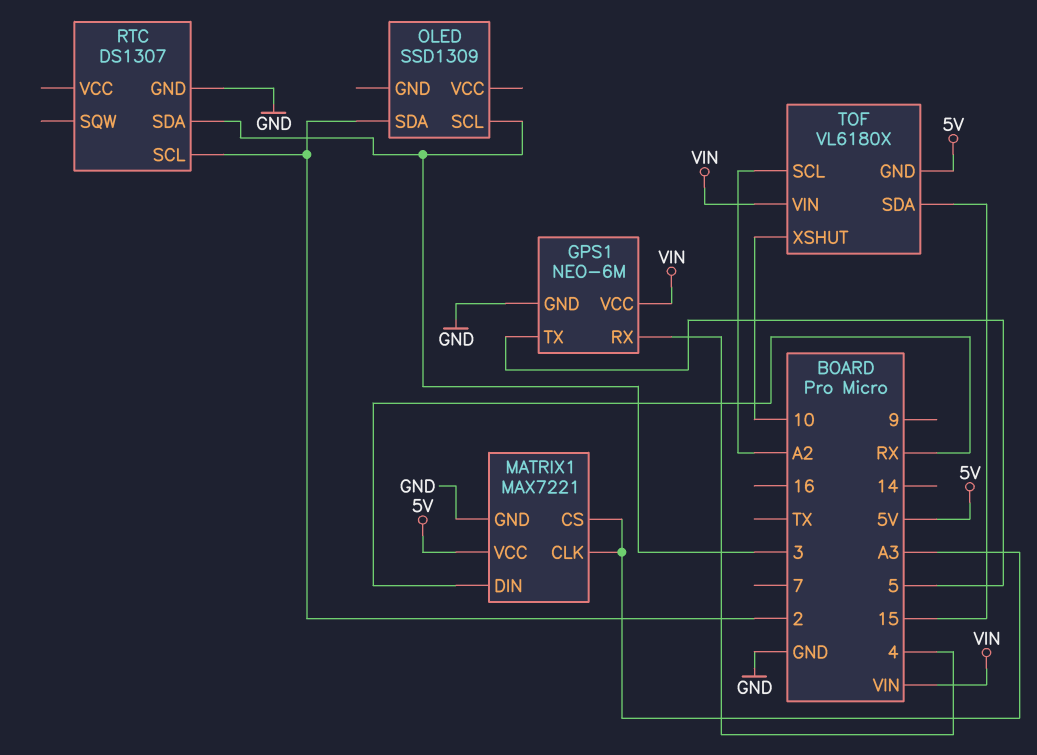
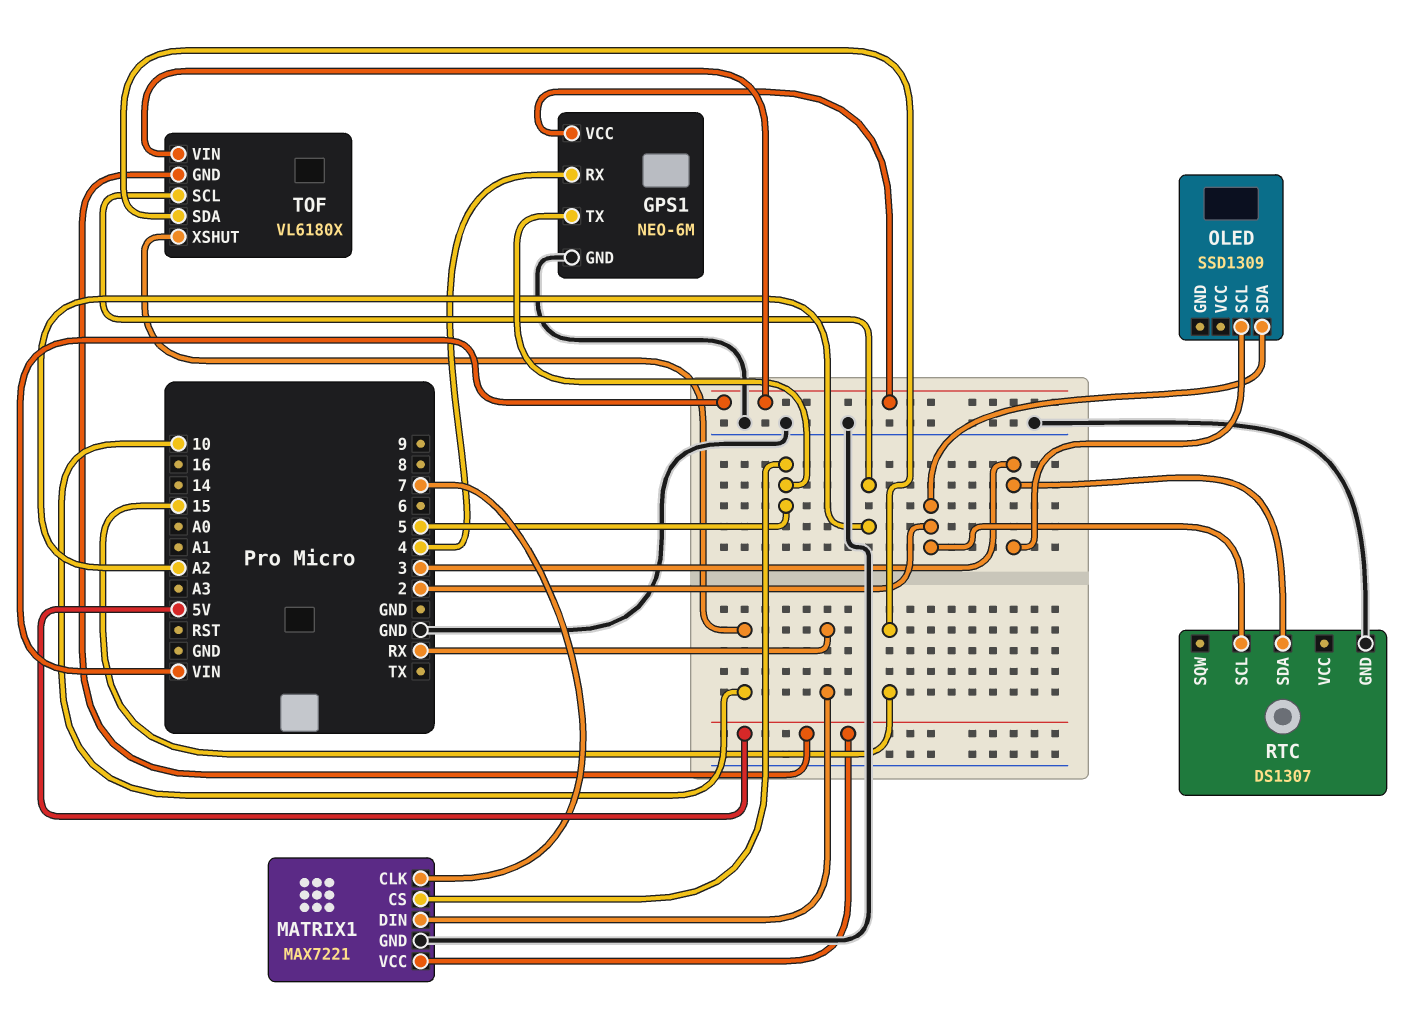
MATRIX1 pin CLK: A3 -> 7
MATRIX1 pin CS: A3 -> 5

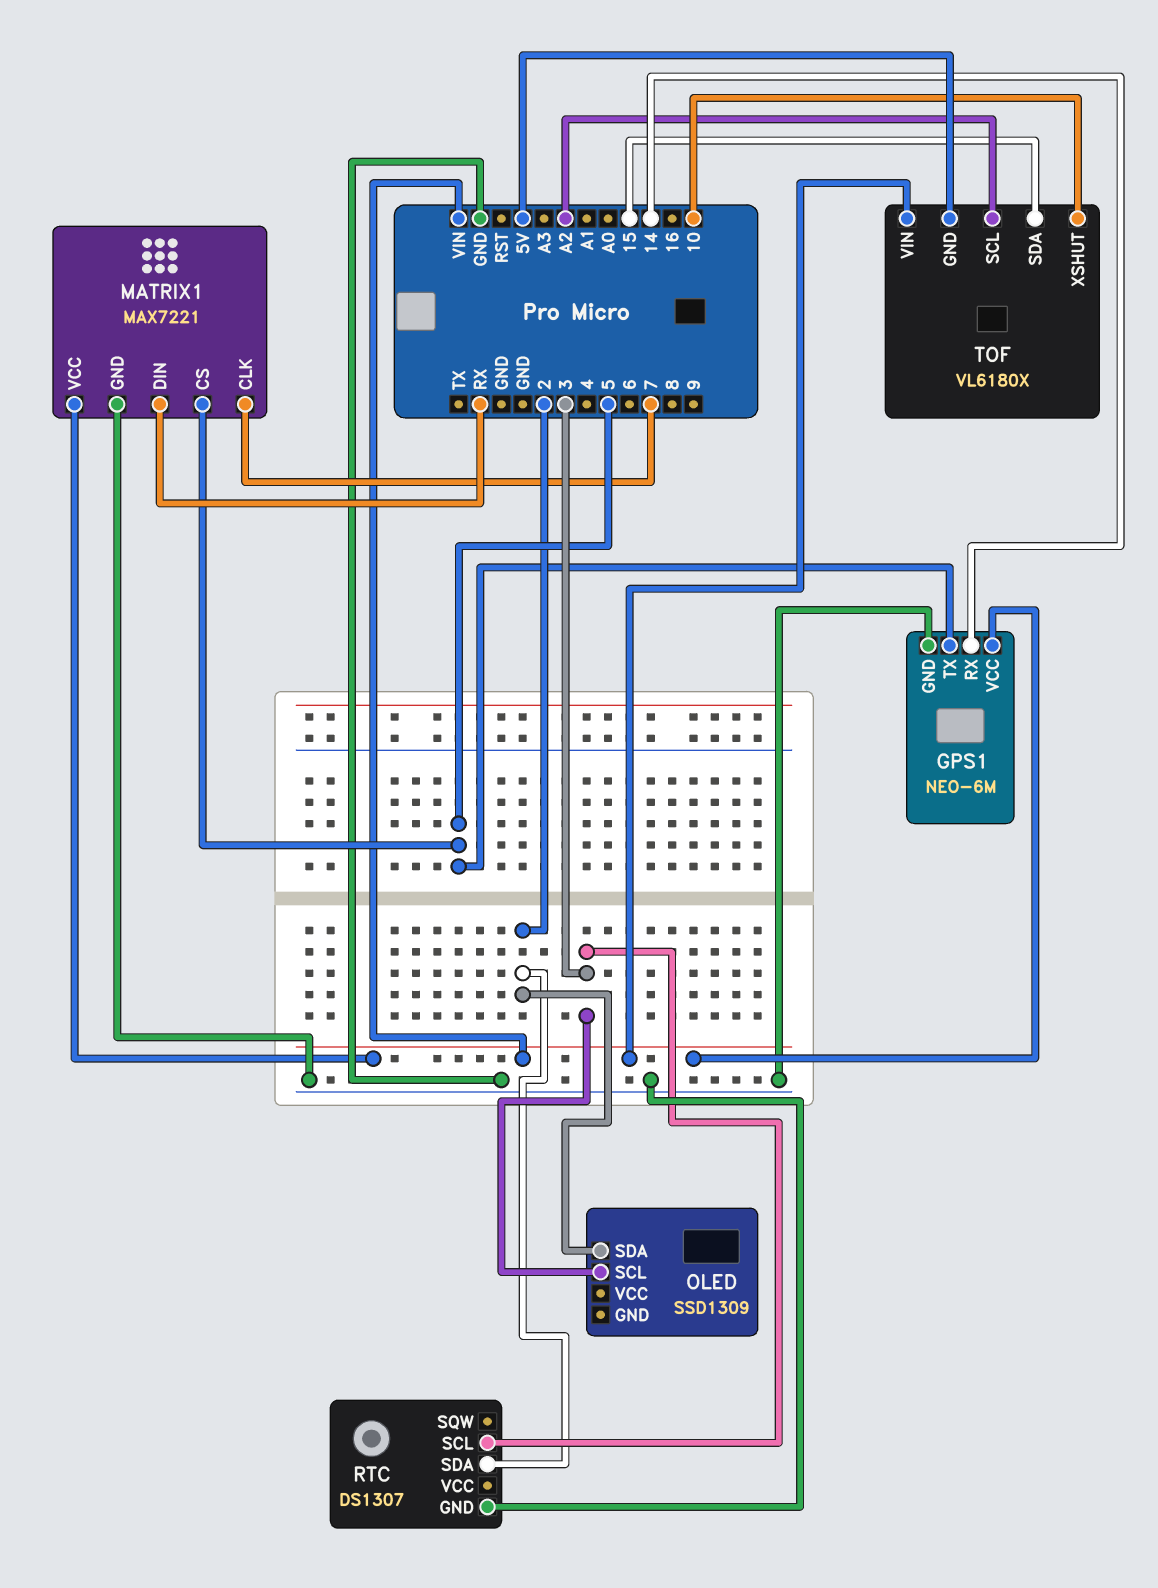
GPS1 pin RX: 4 -> 14
MATRIX1 pin VCC: 5V -> VIN
RTC pin SCL: 2 -> 3
RTC pin SDA: 3 -> 2

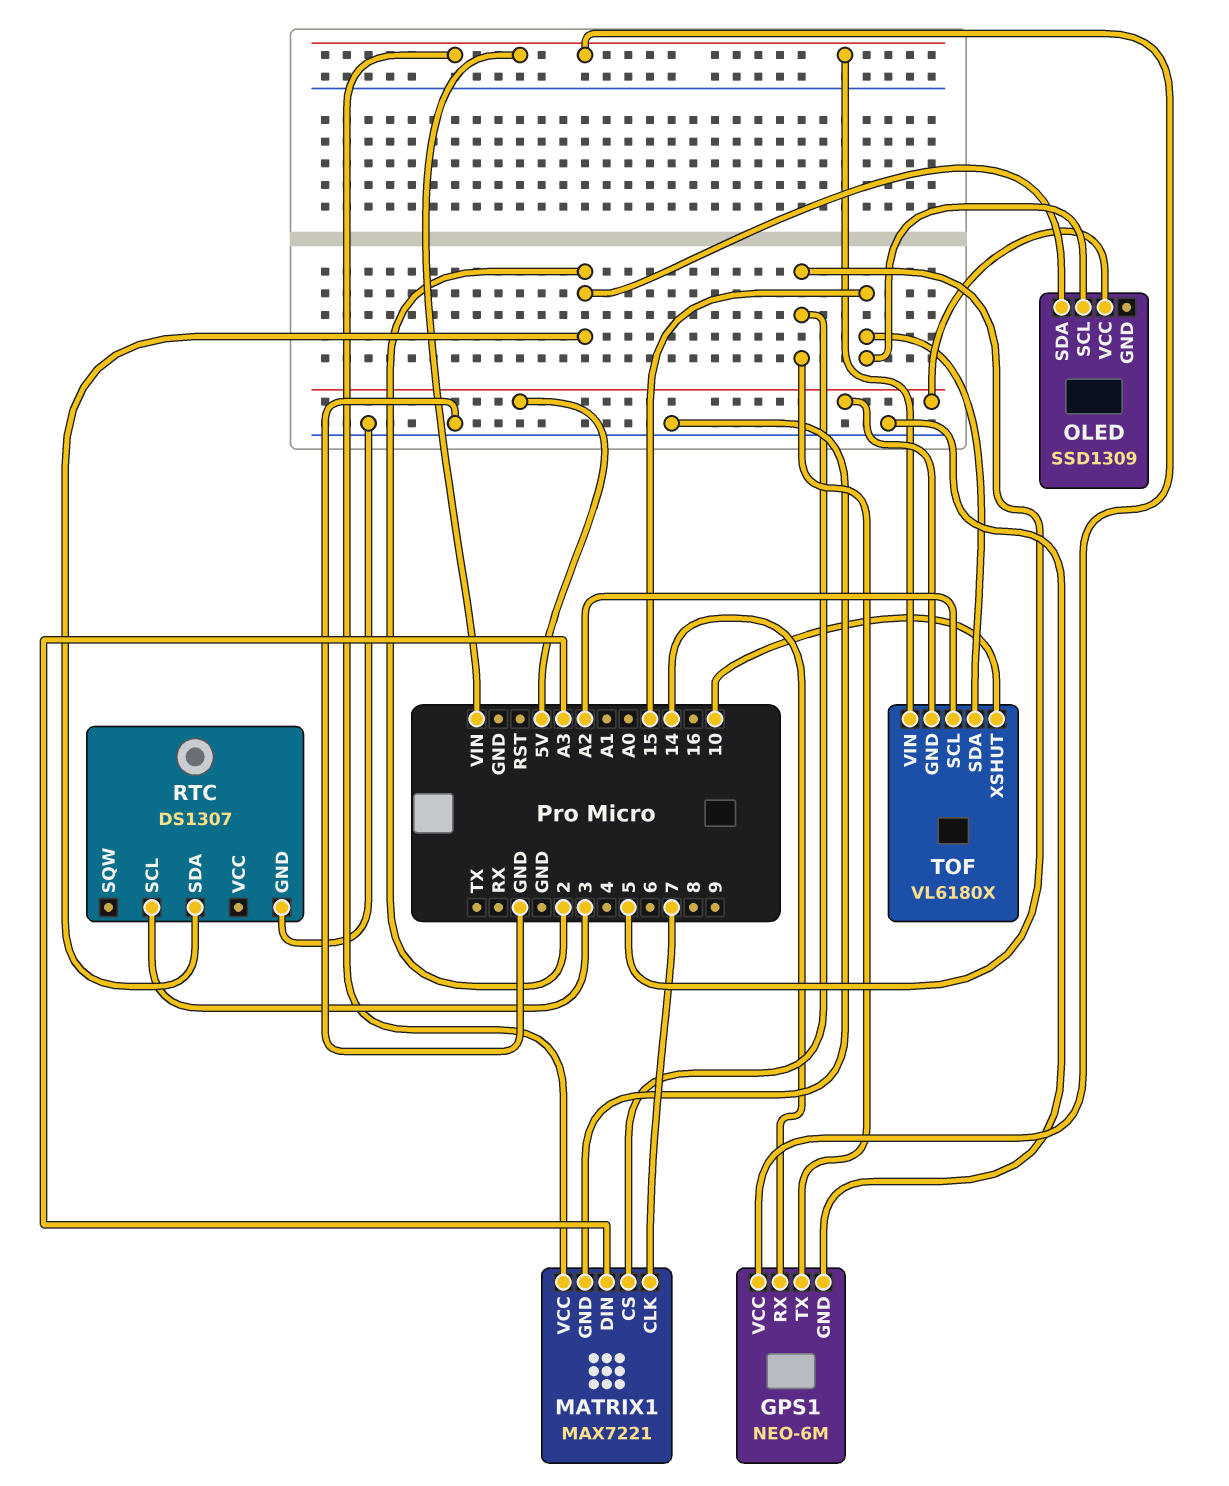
MATRIX1 pin DIN: RX -> A3
OLED pin SCL: 3 -> 15
OLED pin VCC: none -> 5V

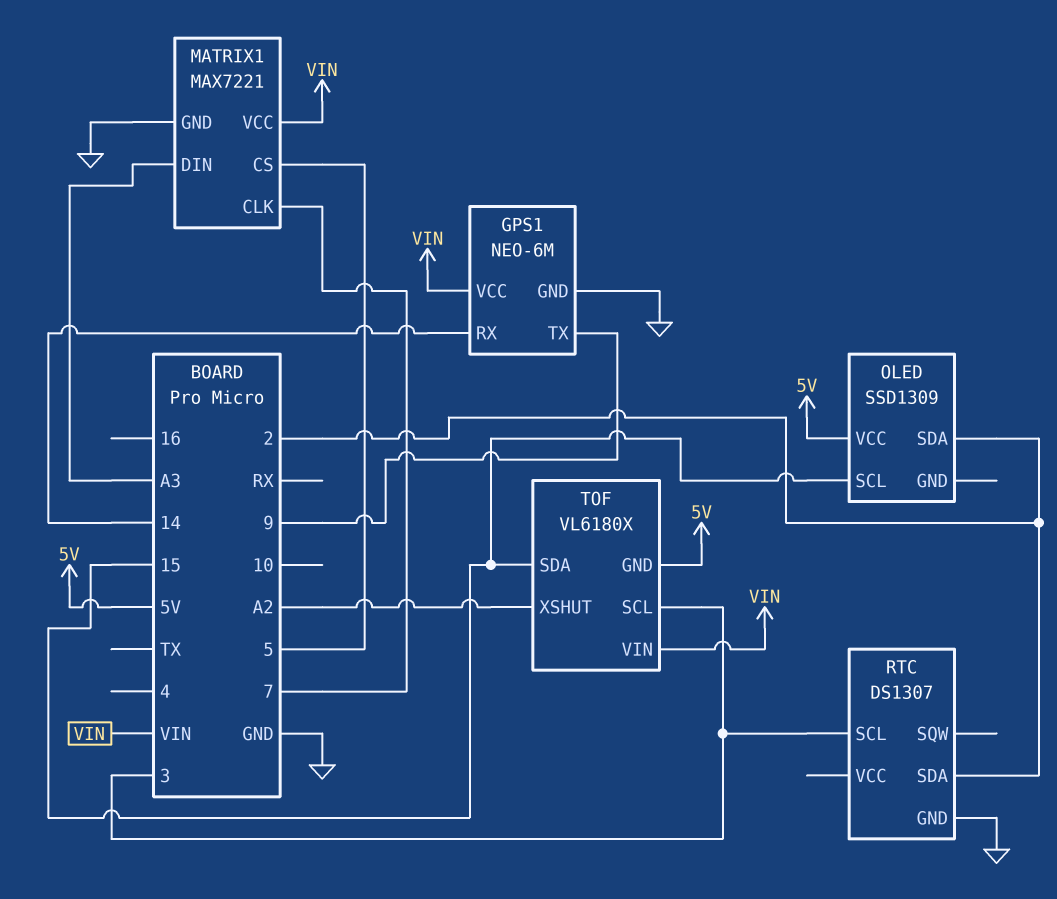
GPS1 pin TX: 5 -> 9
TOF pin SCL: A2 -> 3
TOF pin XSHUT: 10 -> A2

